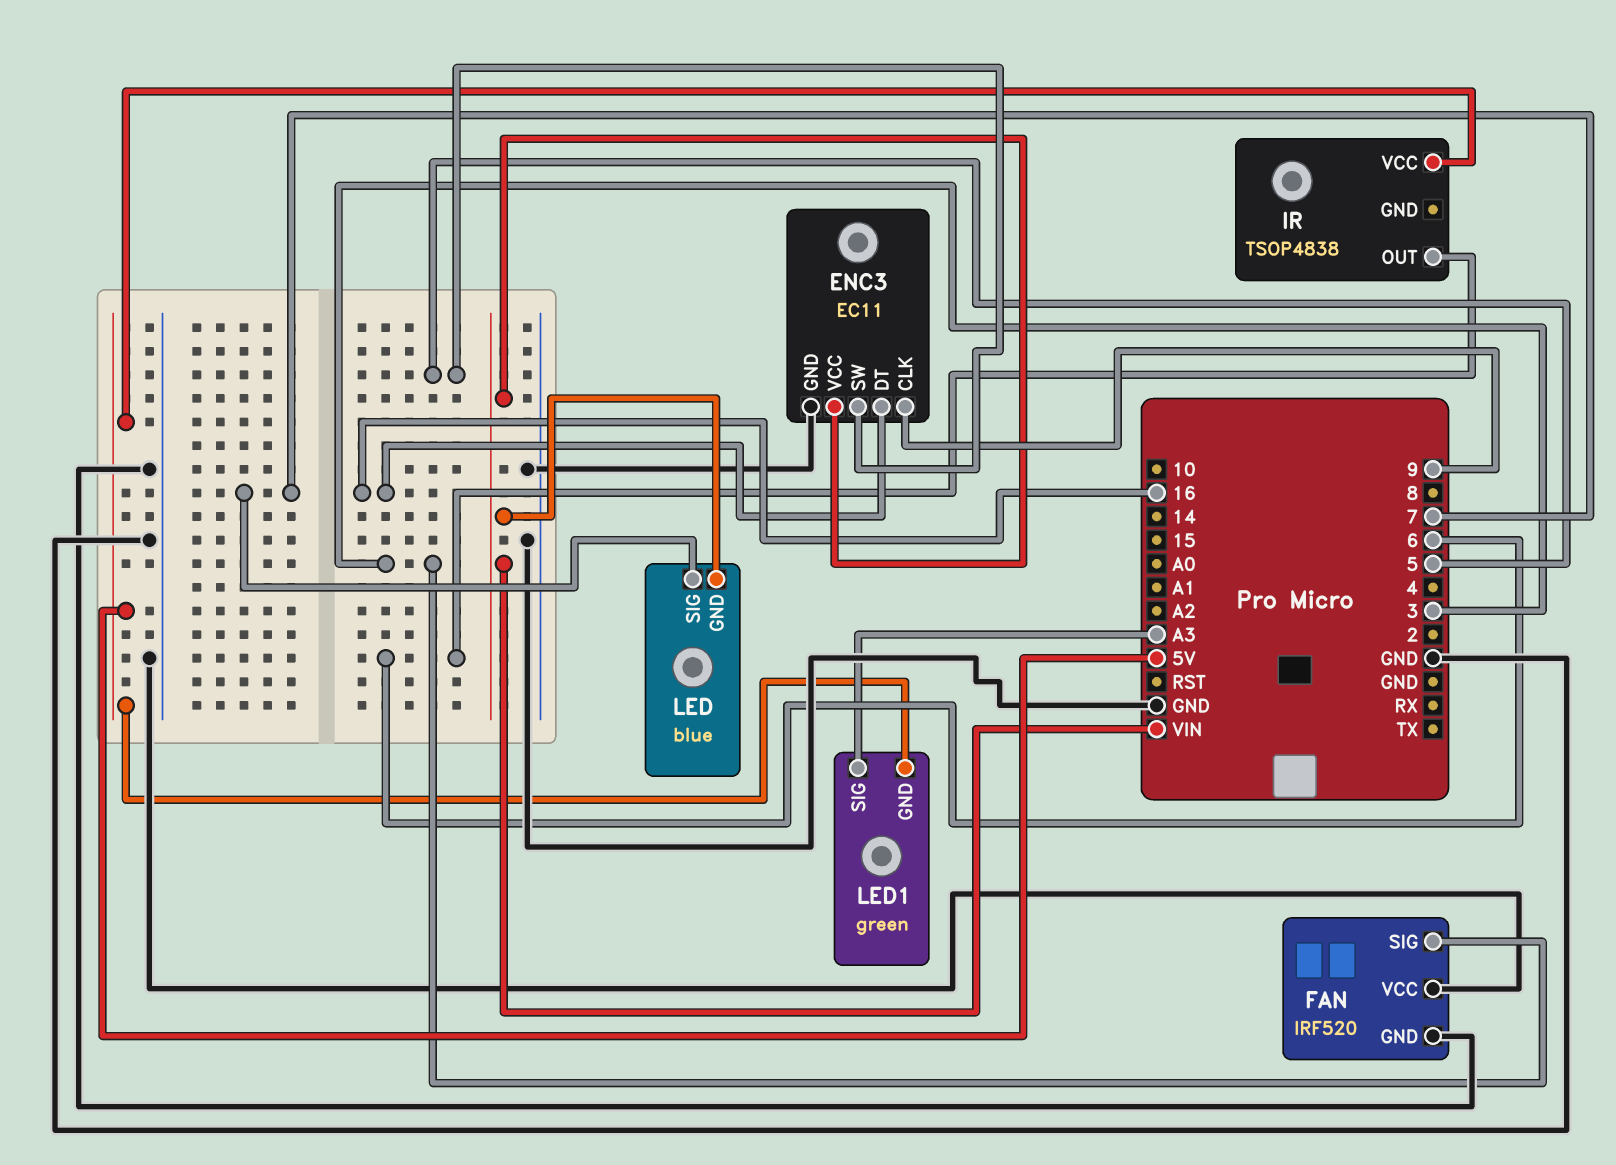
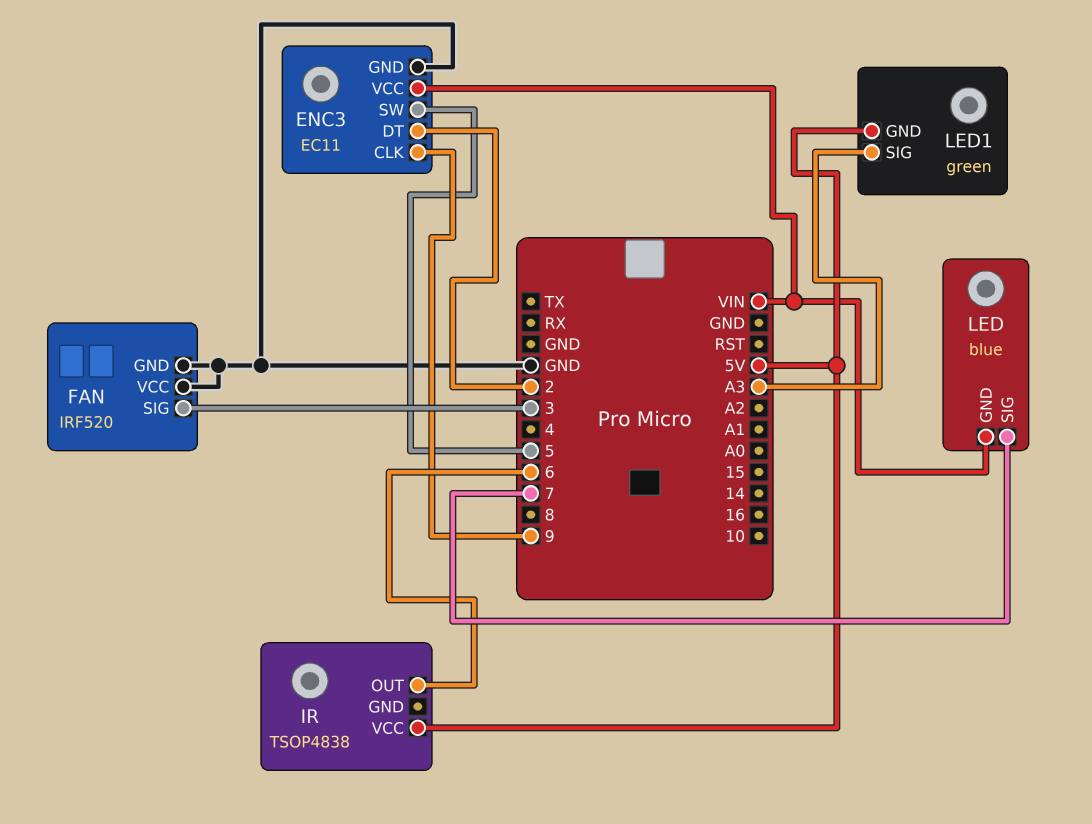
ENC3 pin DT: 16 -> 2

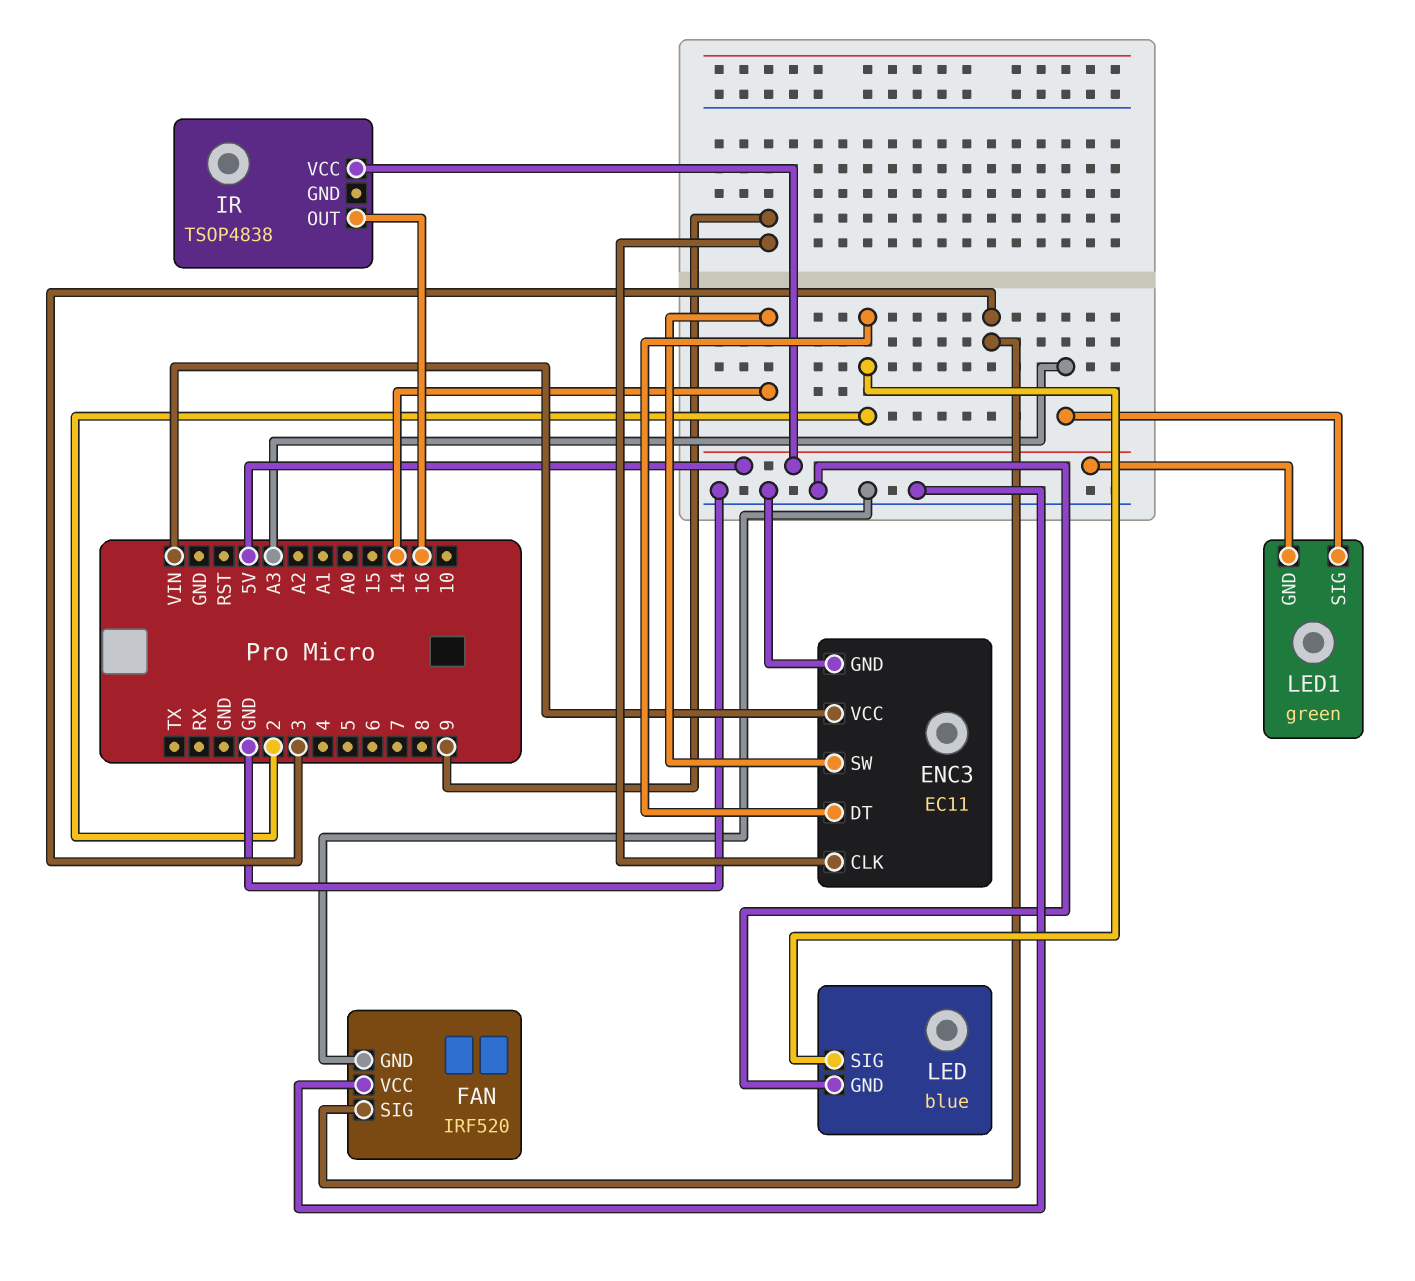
ENC3 pin SW: 5 -> 14
IR pin OUT: 6 -> 16
LED pin GND: VIN -> GND
LED pin SIG: 7 -> 2

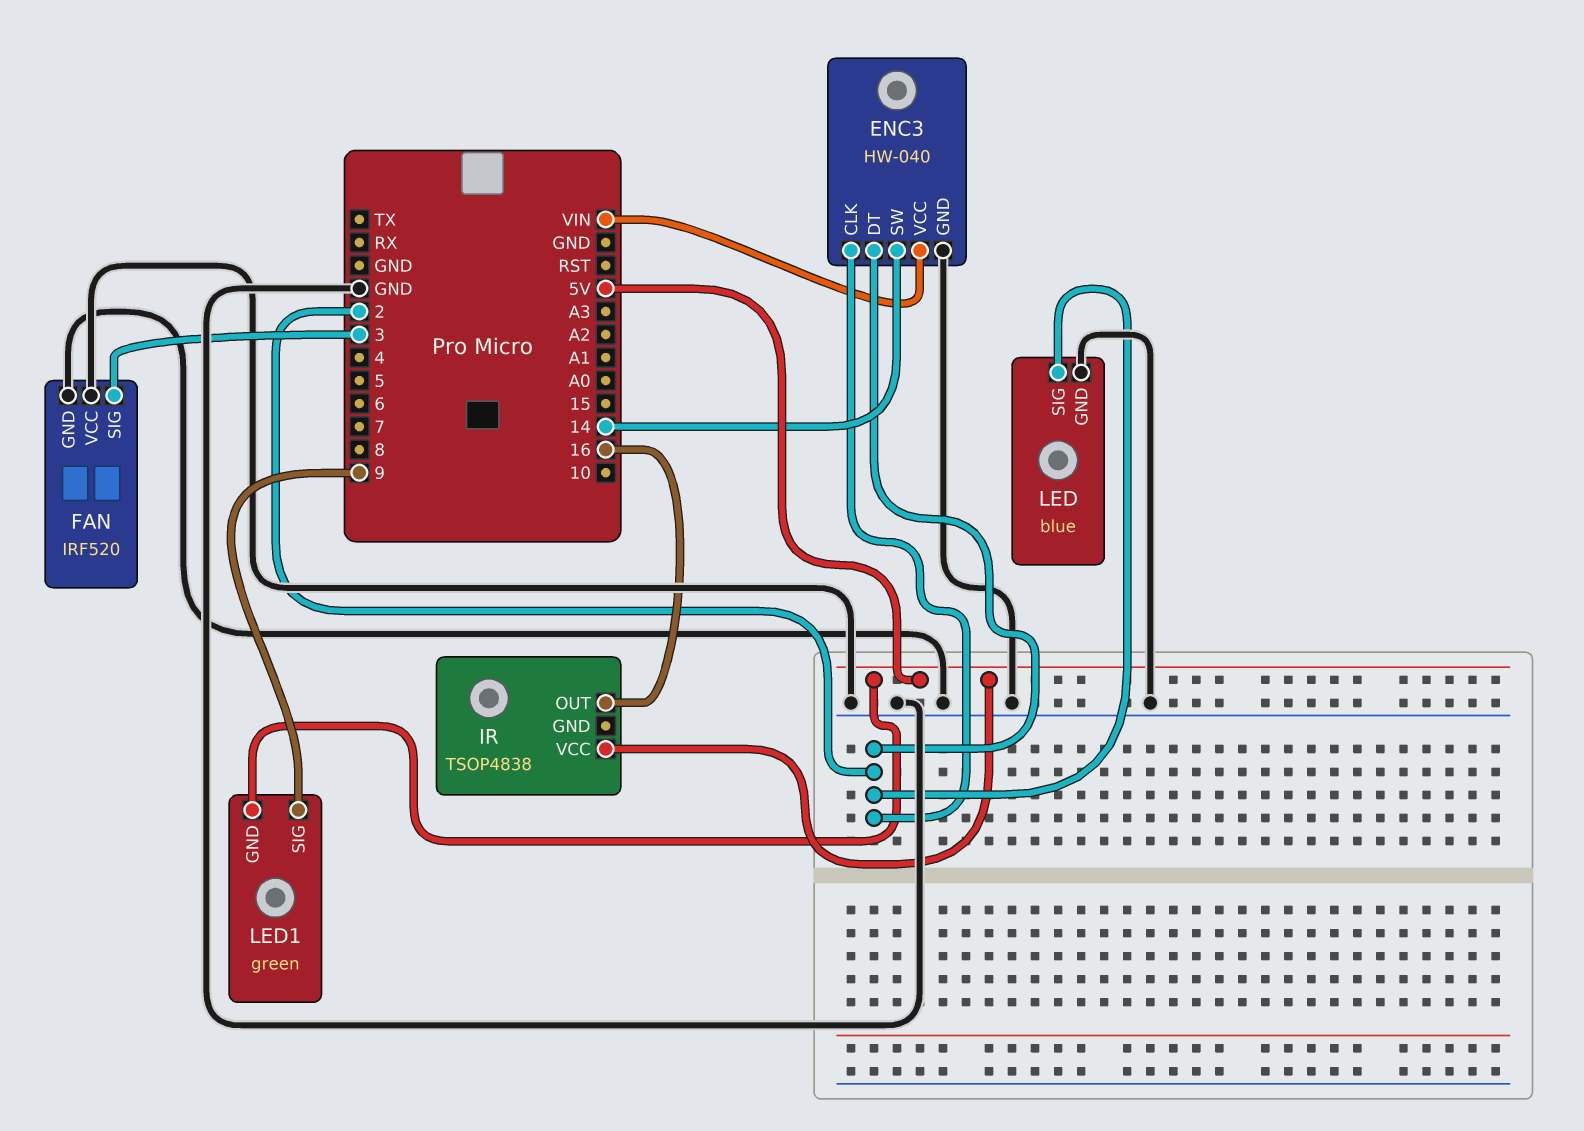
ENC3: EC11 -> HW-040
ENC3 pin CLK: 9 -> 2
LED1 pin SIG: A3 -> 9

